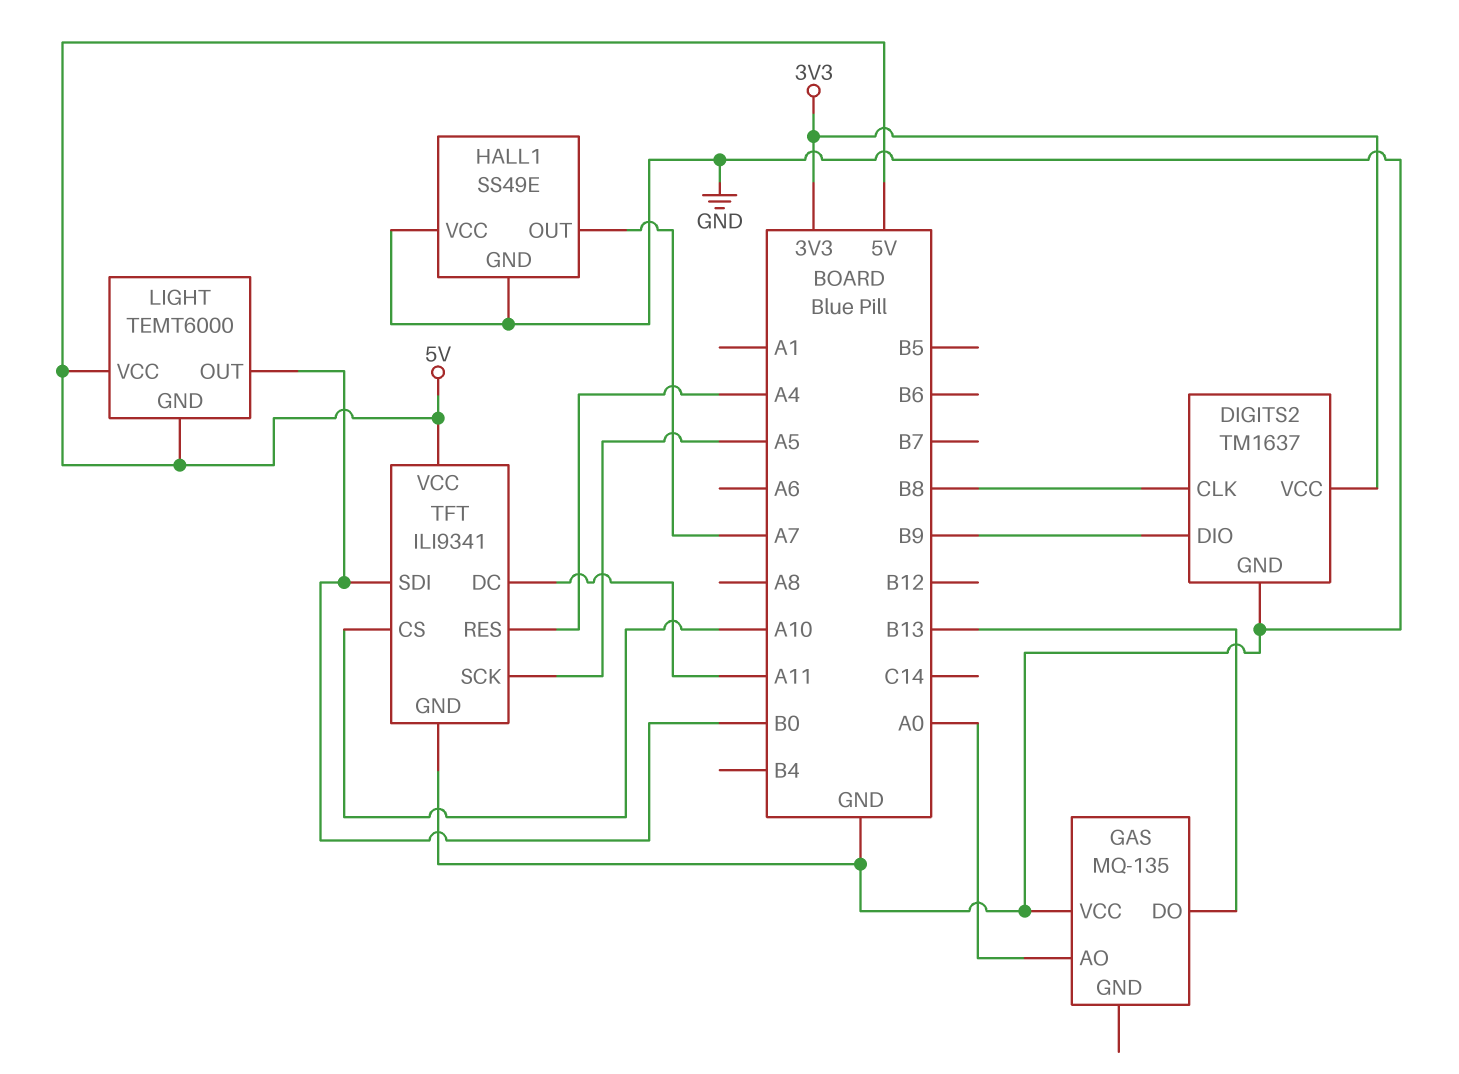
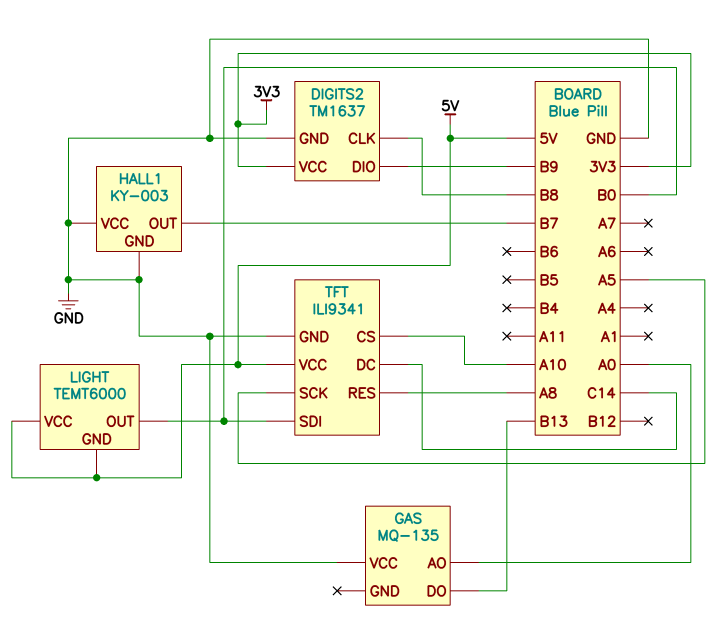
HALL1: SS49E -> KY-003
HALL1 pin OUT: A7 -> B7
TFT pin DC: A11 -> C14
TFT pin RES: A4 -> A8

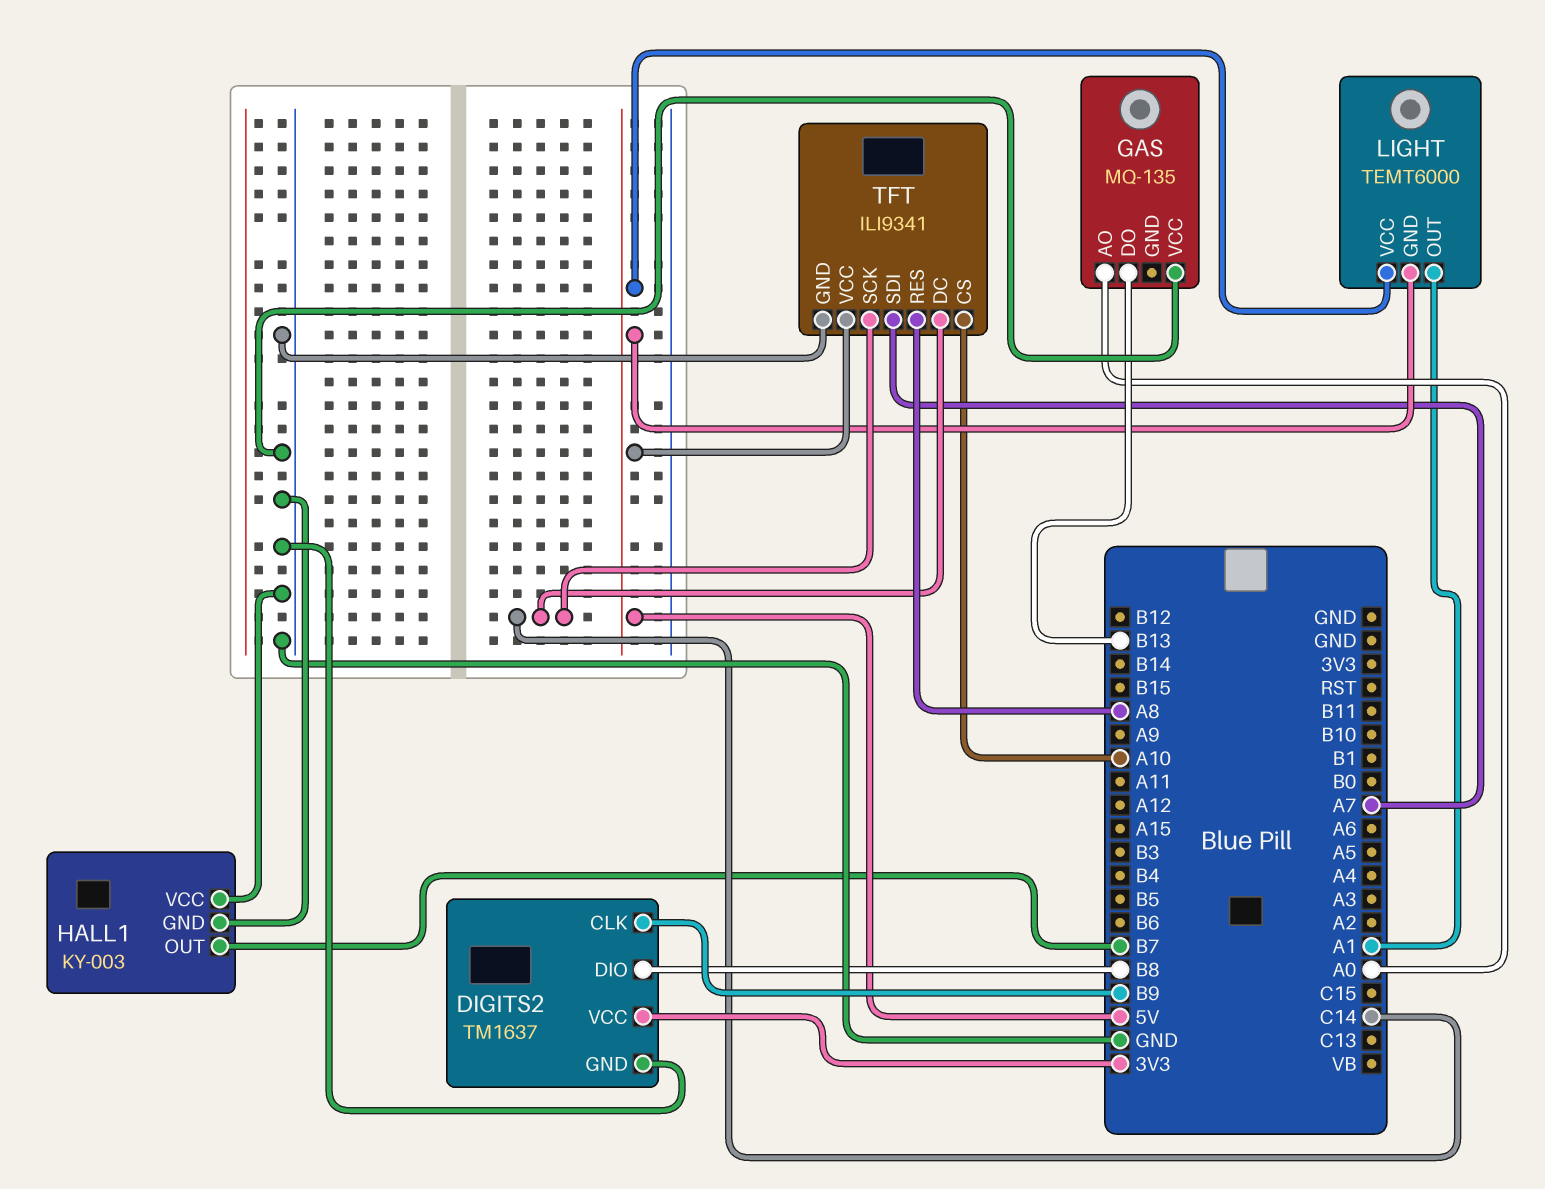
DIGITS2 pin CLK: B8 -> B9
DIGITS2 pin DIO: B9 -> B8
LIGHT pin OUT: B0 -> A1
TFT pin SCK: A5 -> C14
TFT pin SDI: B0 -> A7

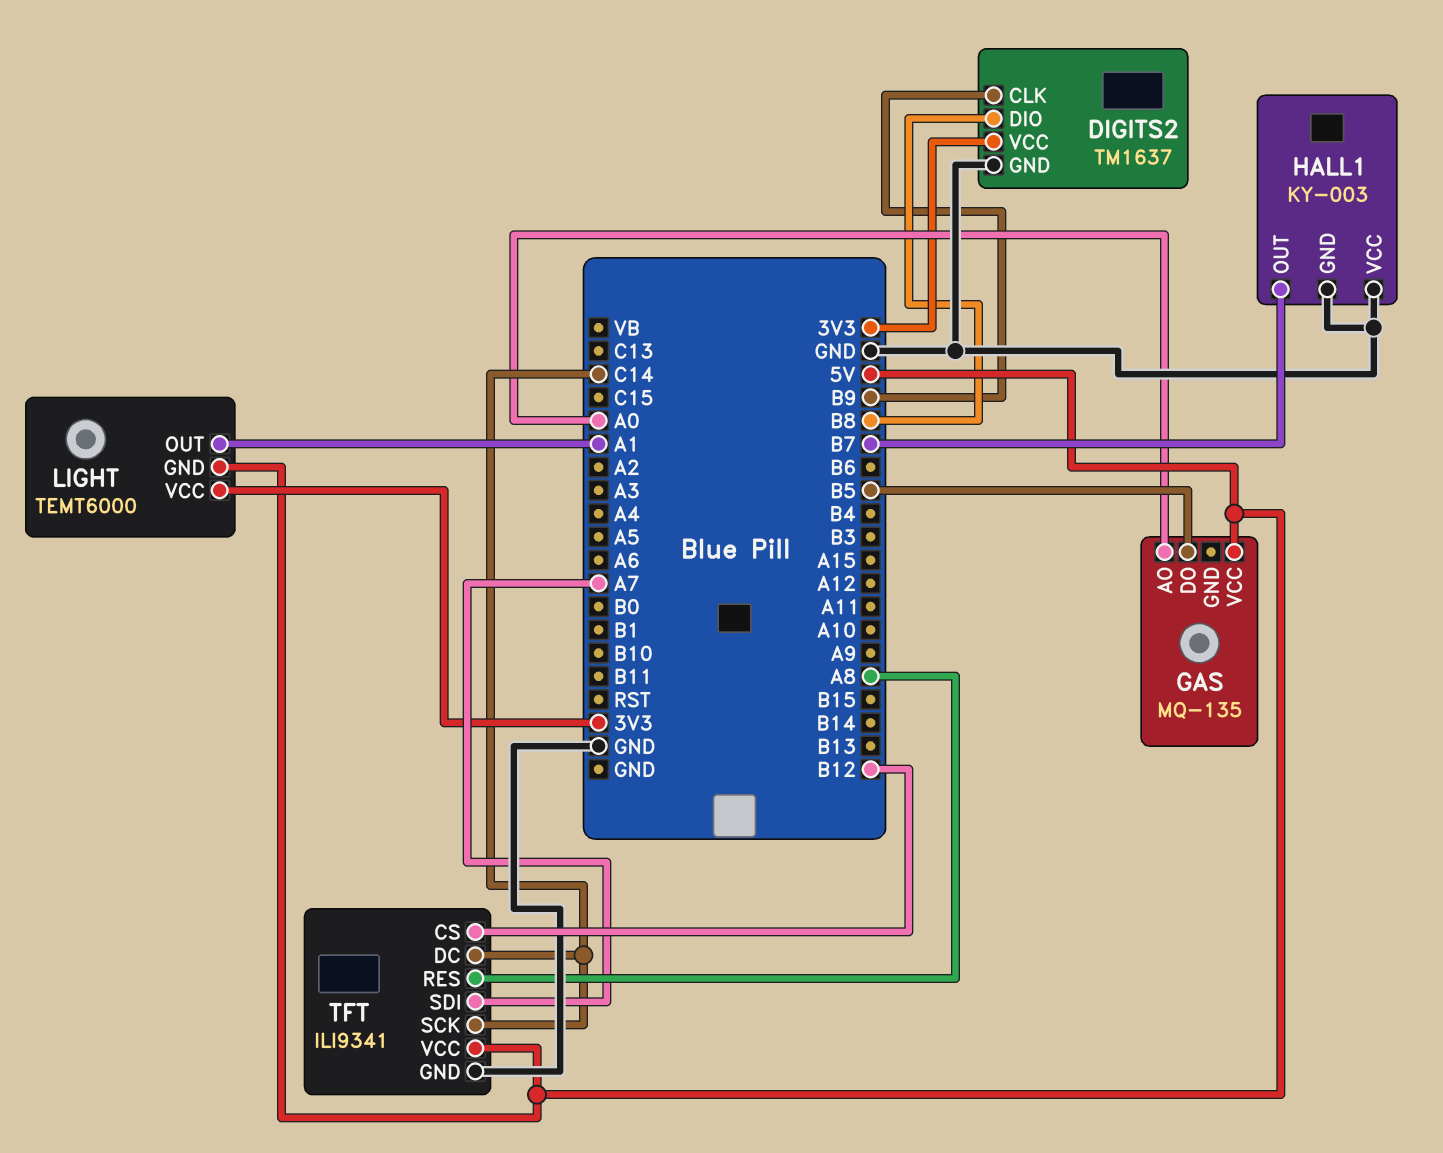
GAS pin DO: B13 -> B5
GAS pin VCC: GND -> 5V
LIGHT pin VCC: 5V -> 3V3
TFT pin CS: A10 -> B12

